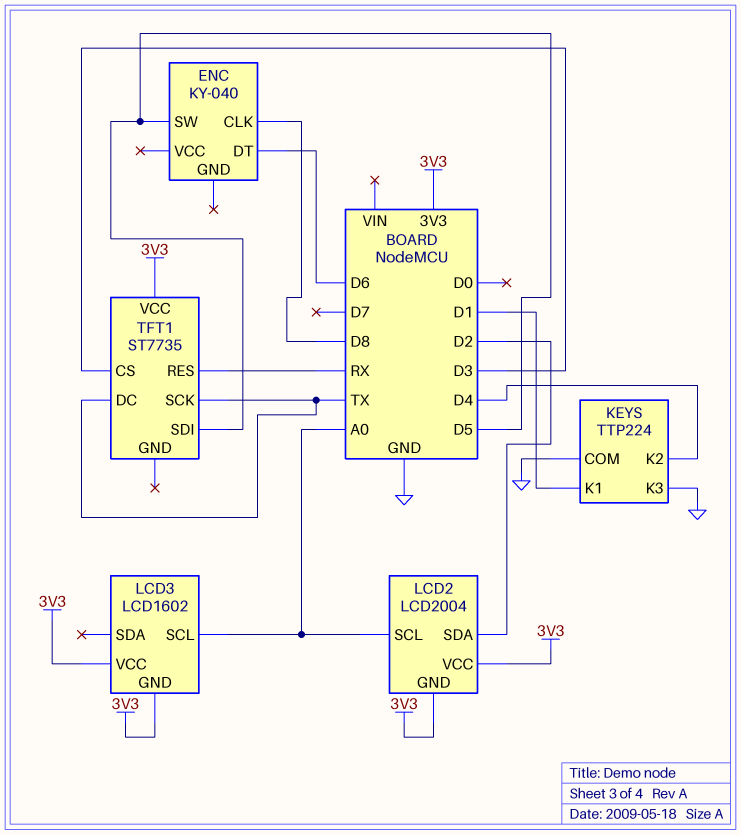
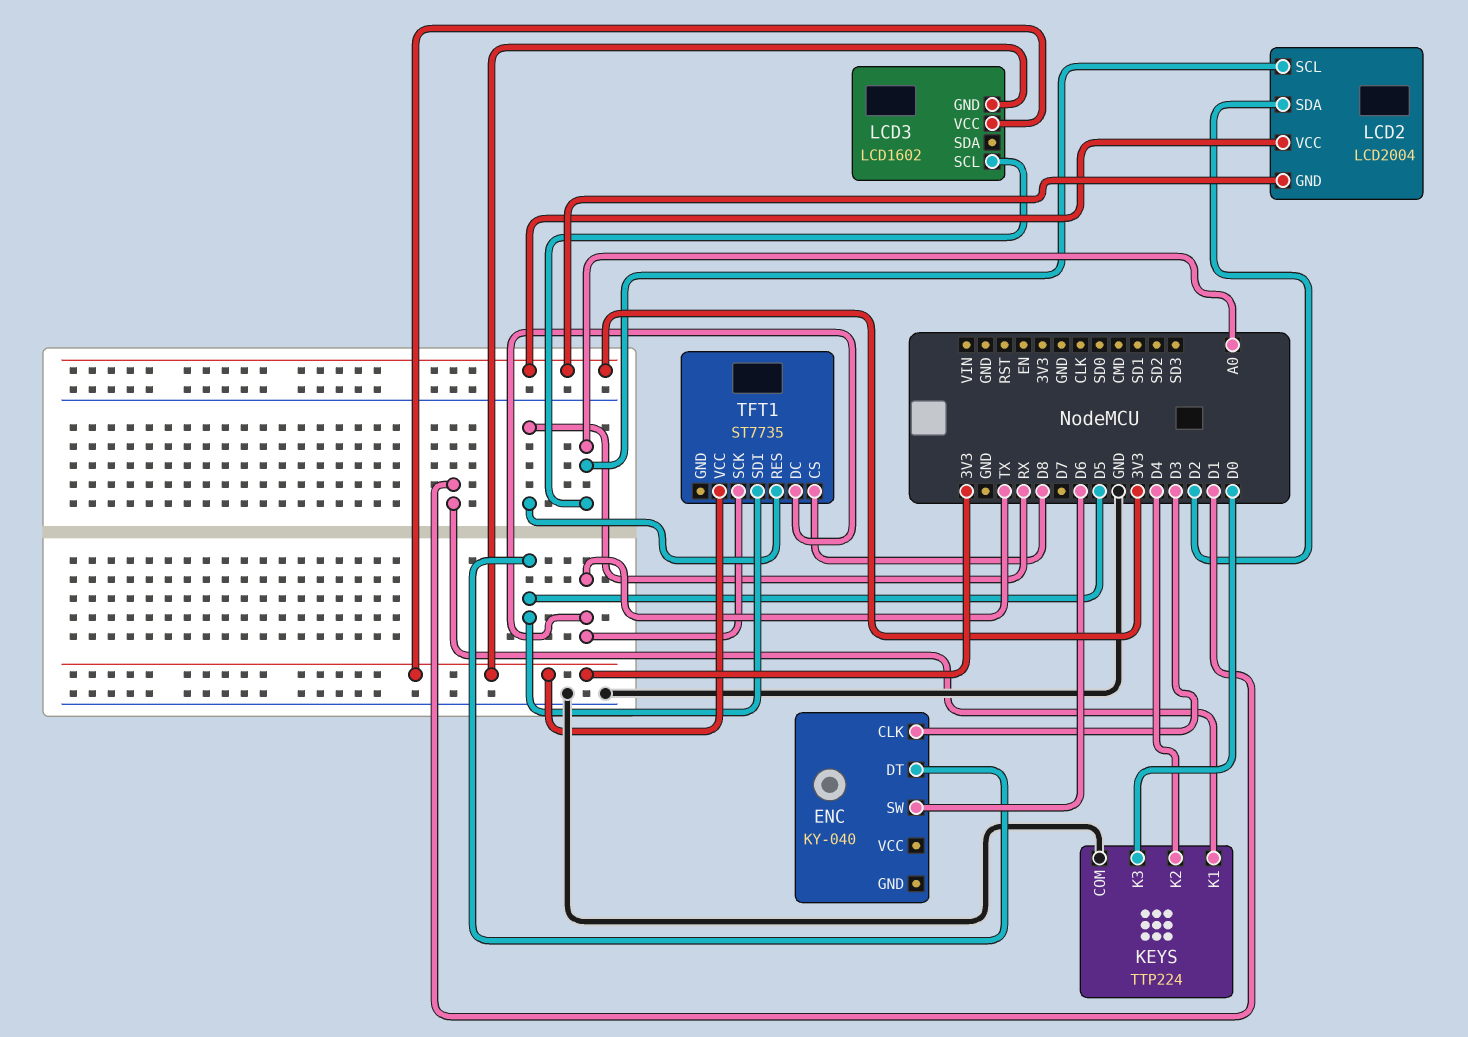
ENC pin CLK: D8 -> D3
ENC pin DT: D6 -> D5
ENC pin SW: D5 -> D6
KEYS pin K3: GND -> D0
TFT1 pin CS: D3 -> D8

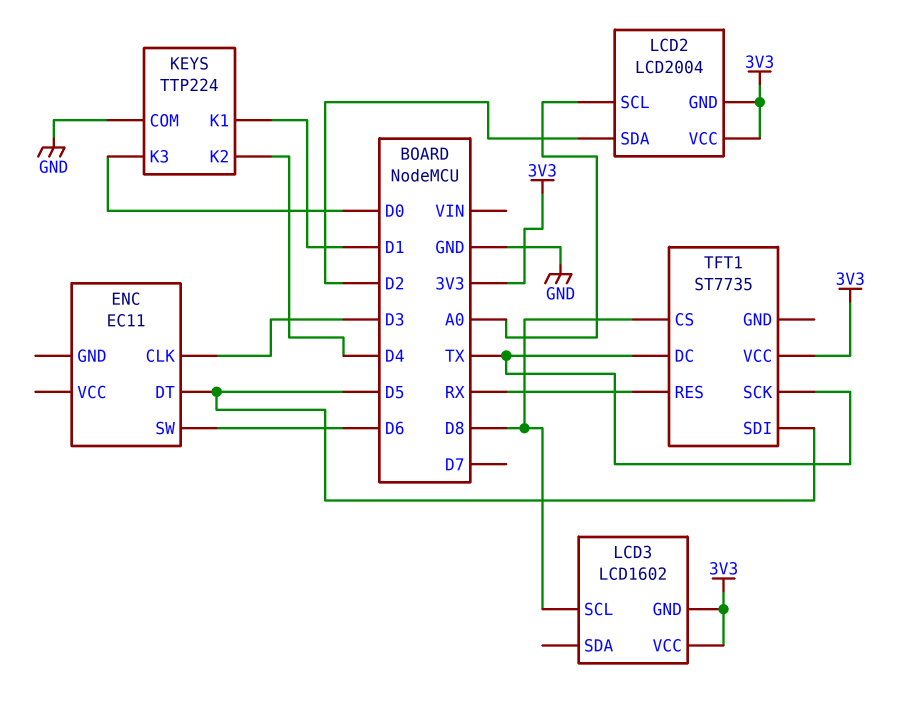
ENC: KY-040 -> EC11
LCD3 pin SCL: A0 -> D8

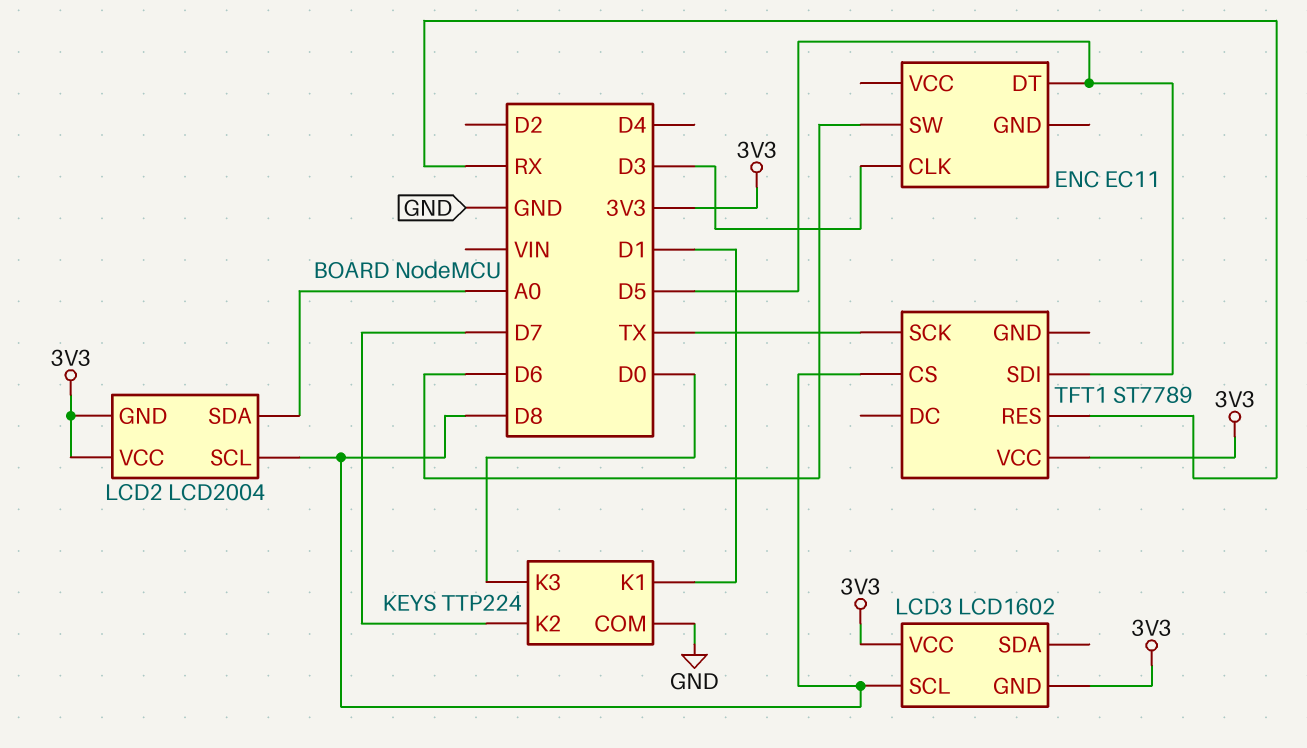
KEYS pin K2: D4 -> D7
LCD2 pin SCL: A0 -> D8
LCD2 pin SDA: D2 -> A0
TFT1: ST7735 -> ST7789
TFT1 pin DC: TX -> none

